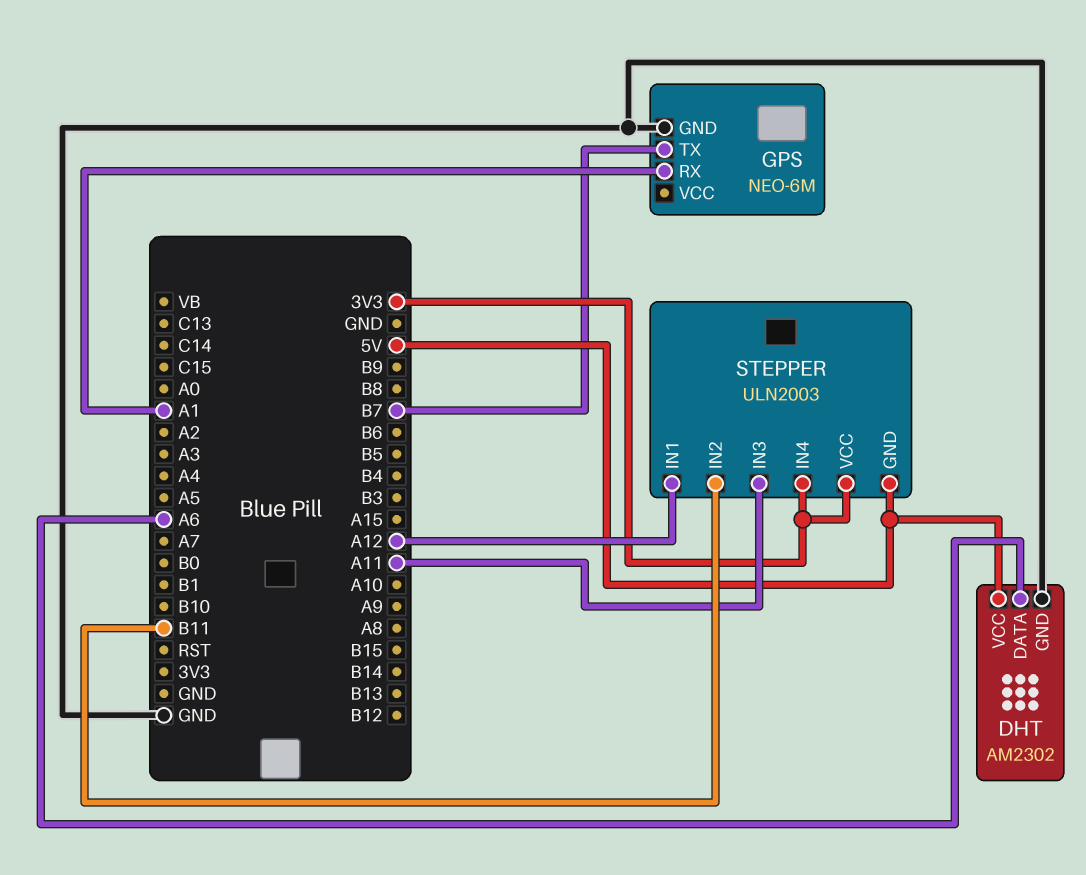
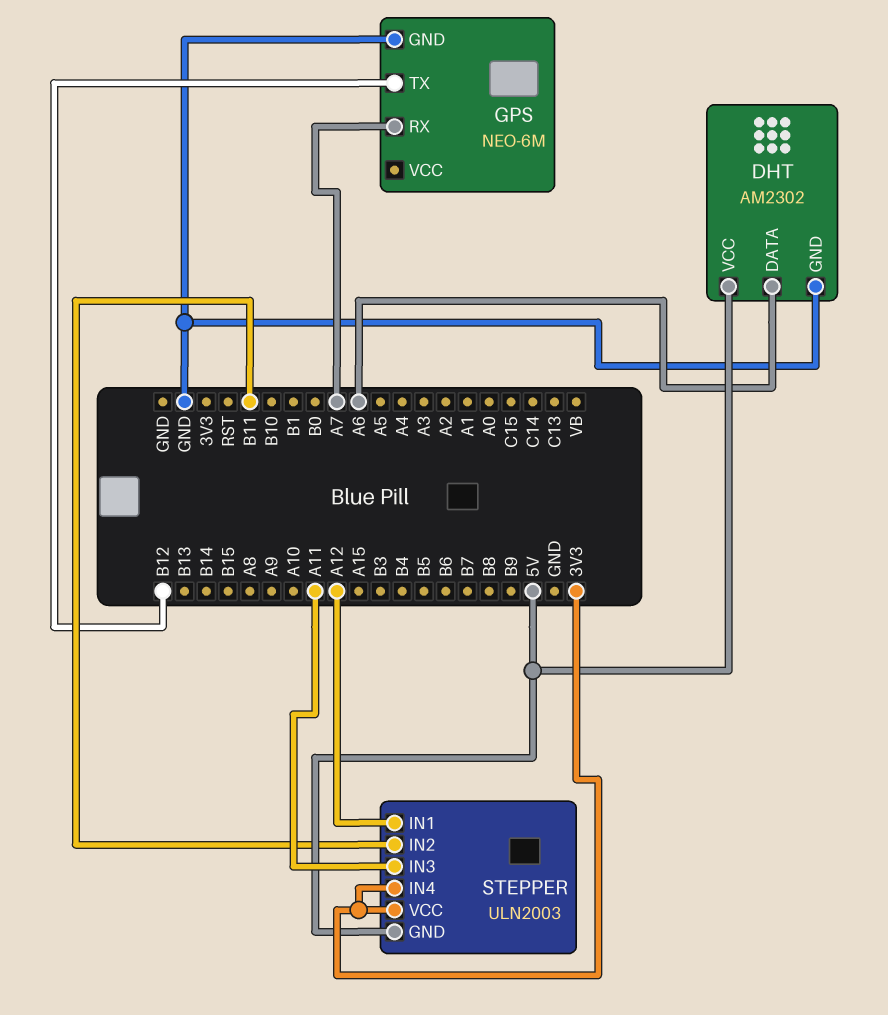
GPS pin RX: A1 -> A7
GPS pin TX: B7 -> B12

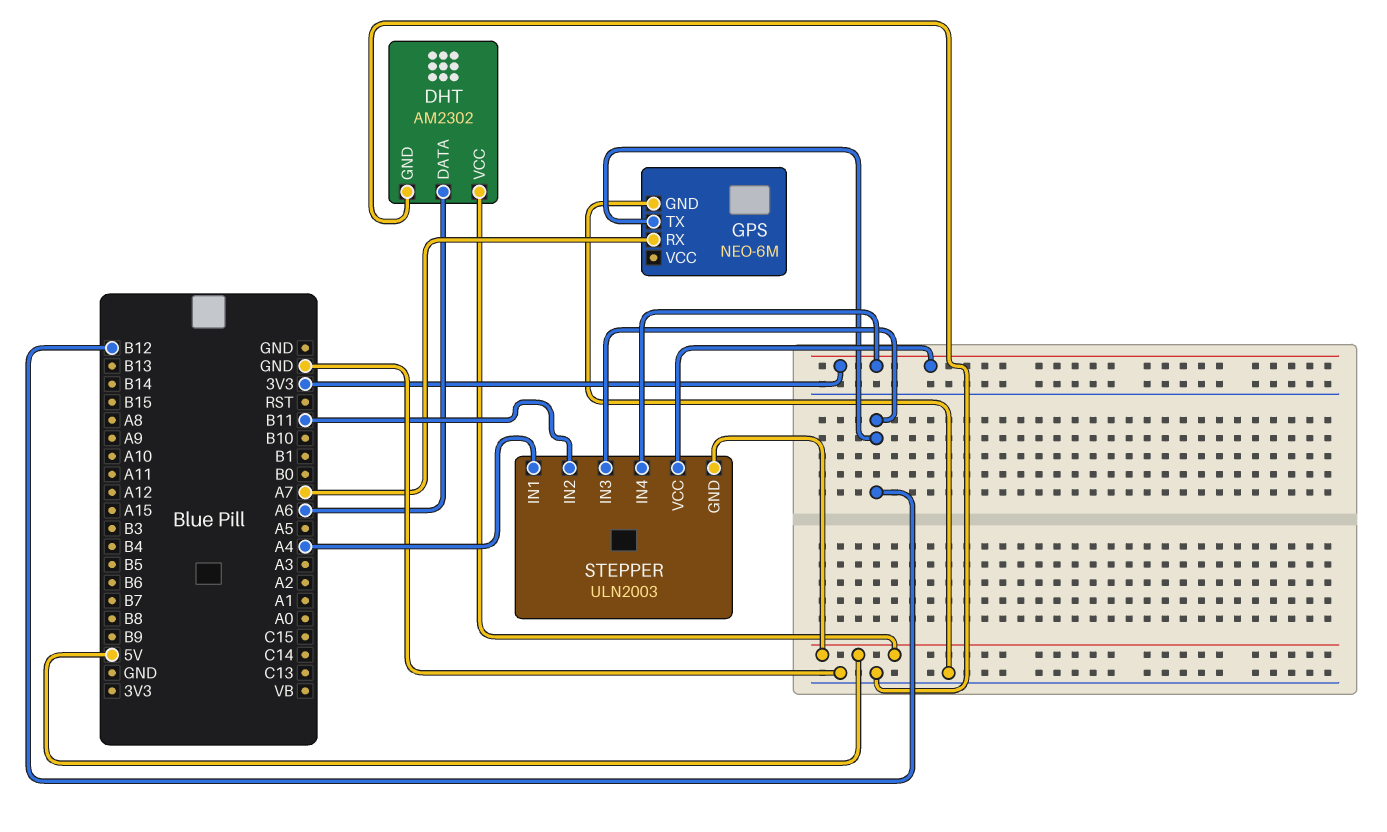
STEPPER pin IN1: A12 -> A4
STEPPER pin IN3: A11 -> B12

